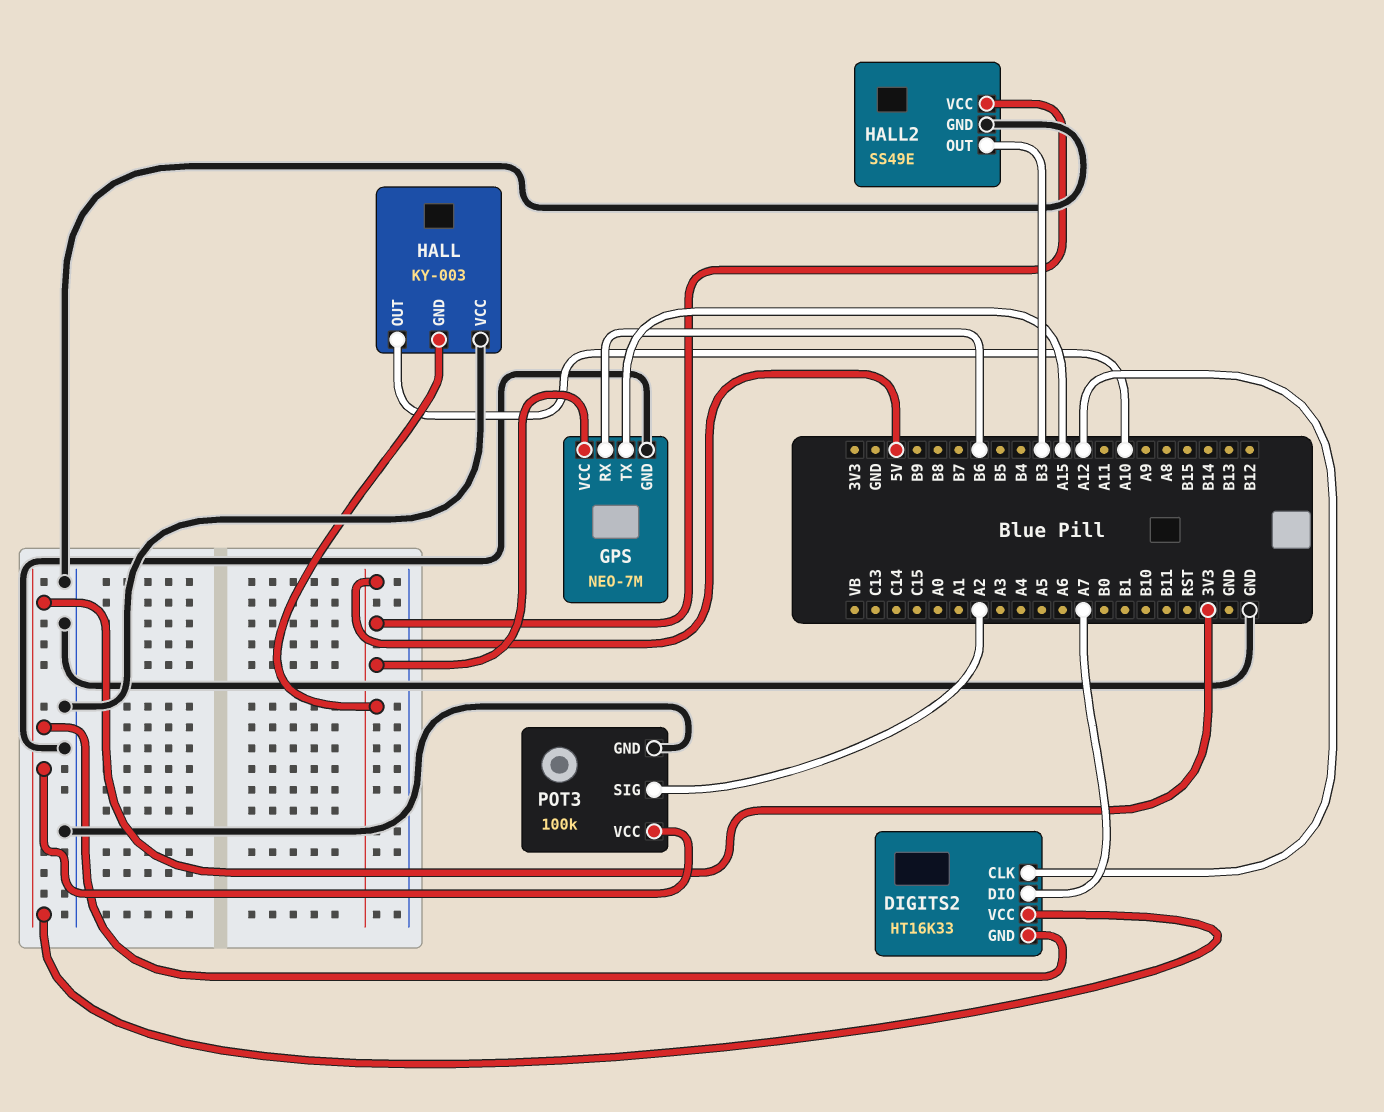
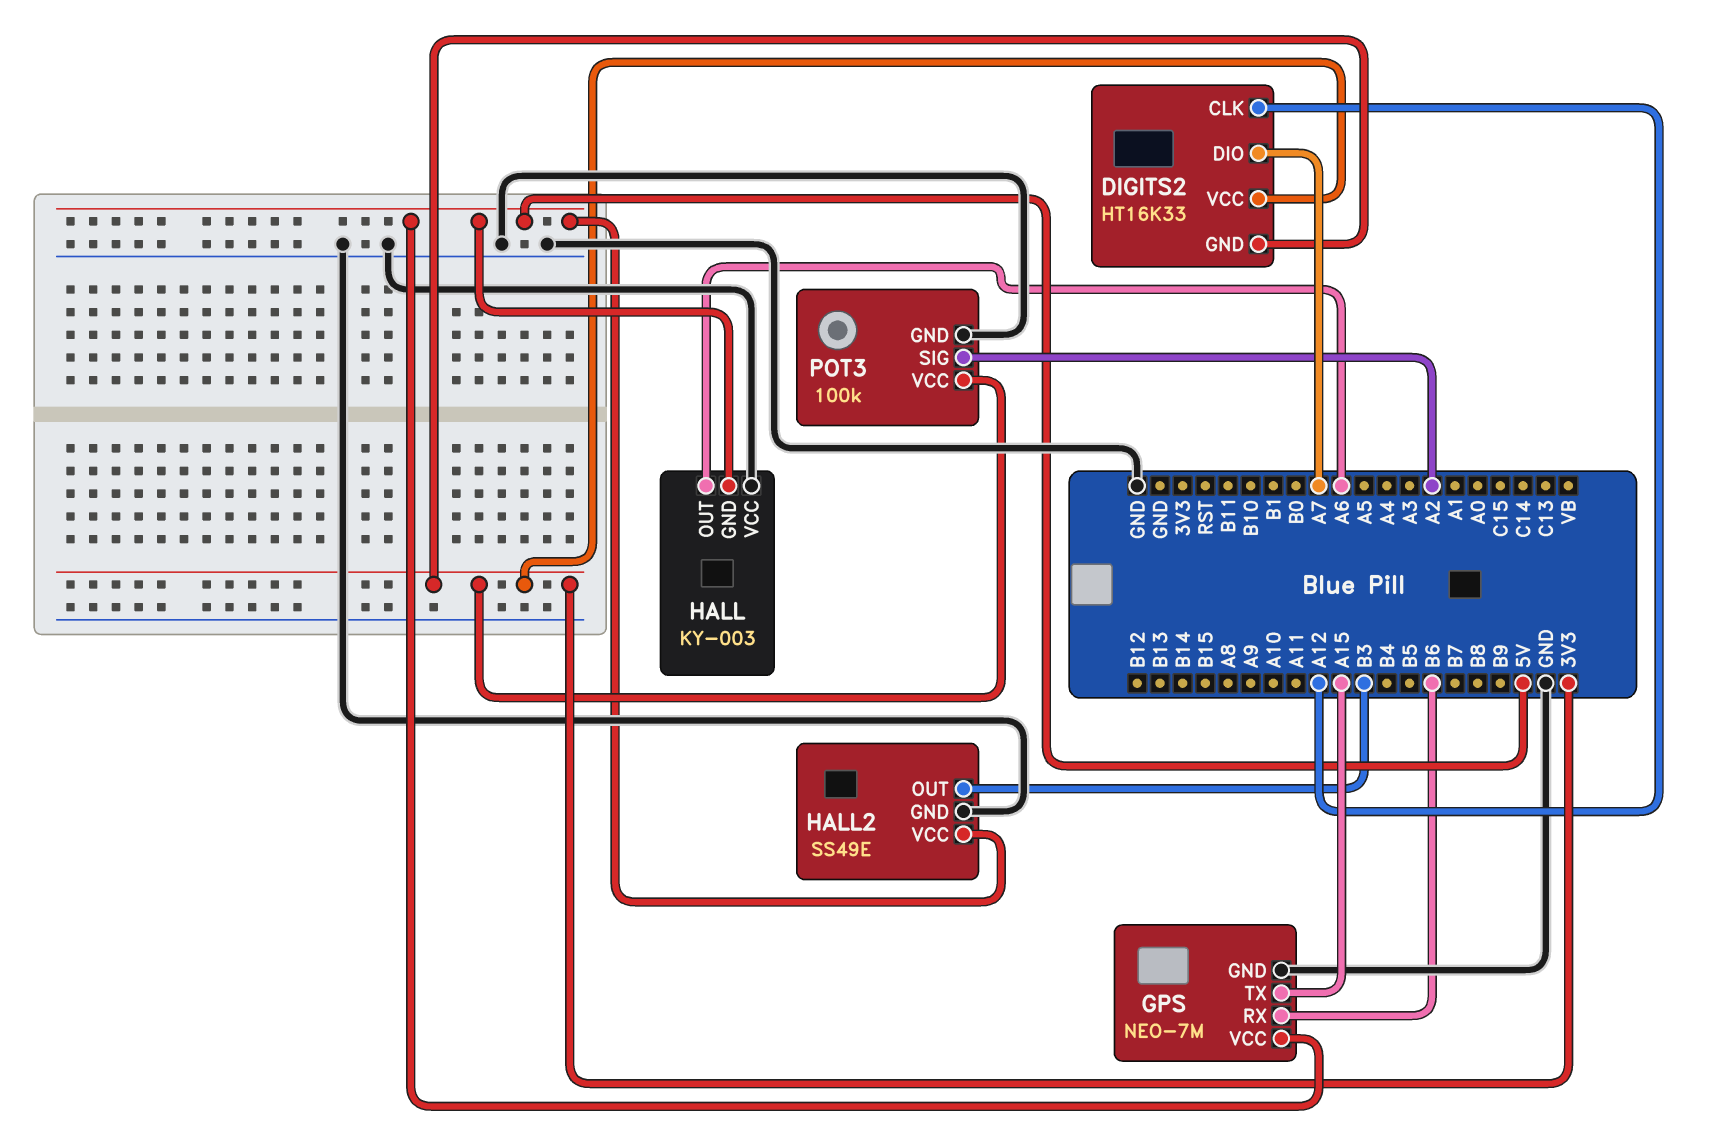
HALL pin OUT: A10 -> A6

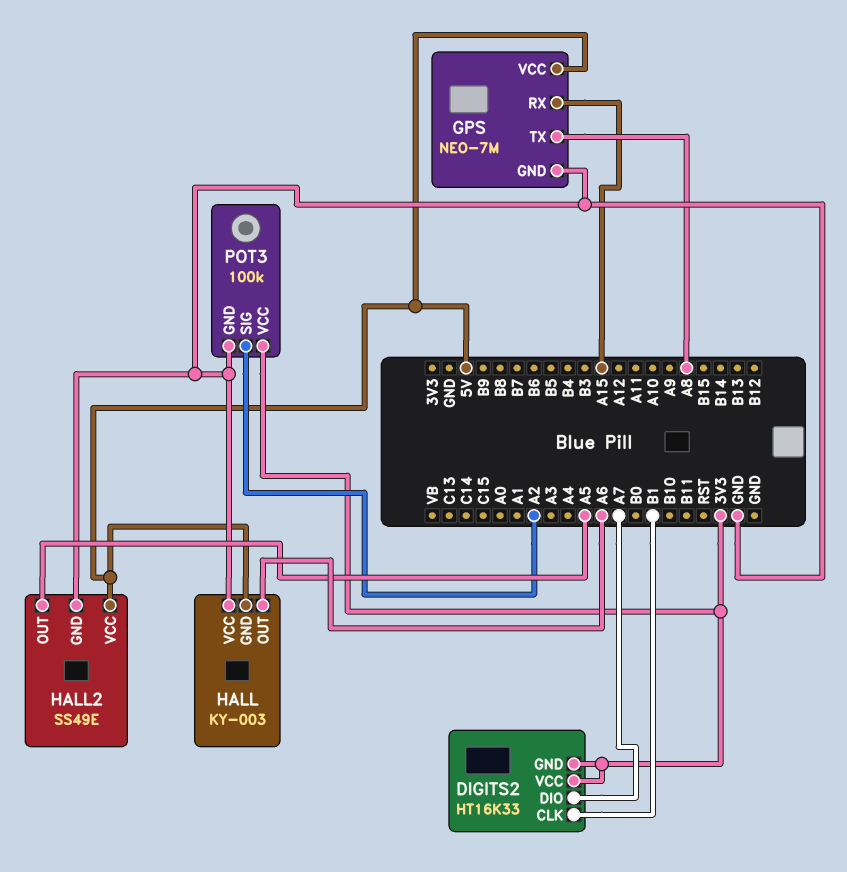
DIGITS2 pin CLK: A12 -> B1
GPS pin RX: B6 -> A15
GPS pin TX: A15 -> A8
HALL2 pin OUT: B3 -> A5

